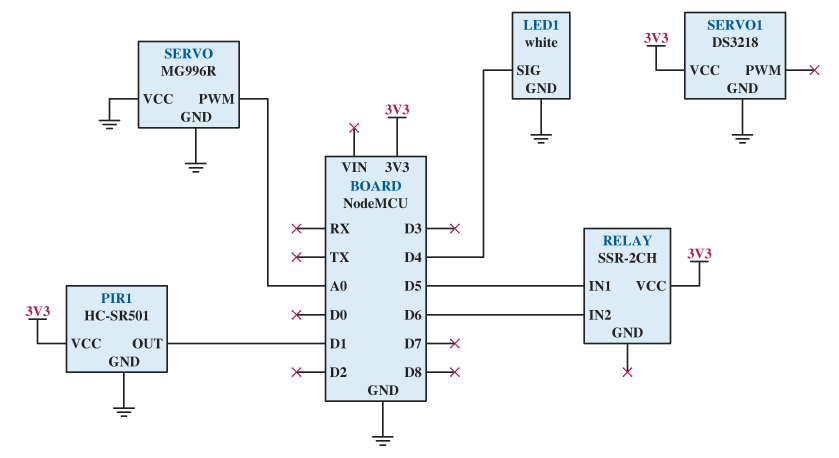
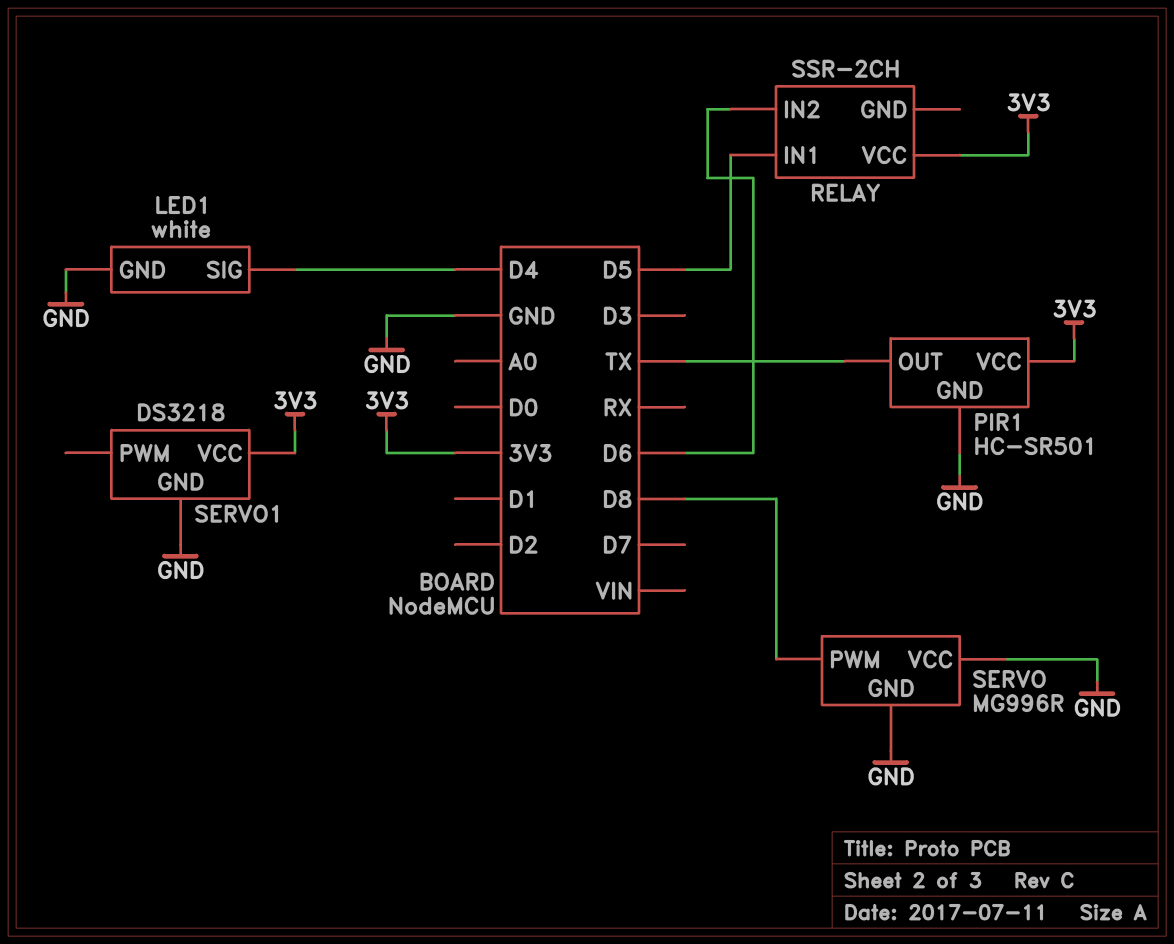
PIR1 pin OUT: D1 -> TX
SERVO pin PWM: A0 -> D8

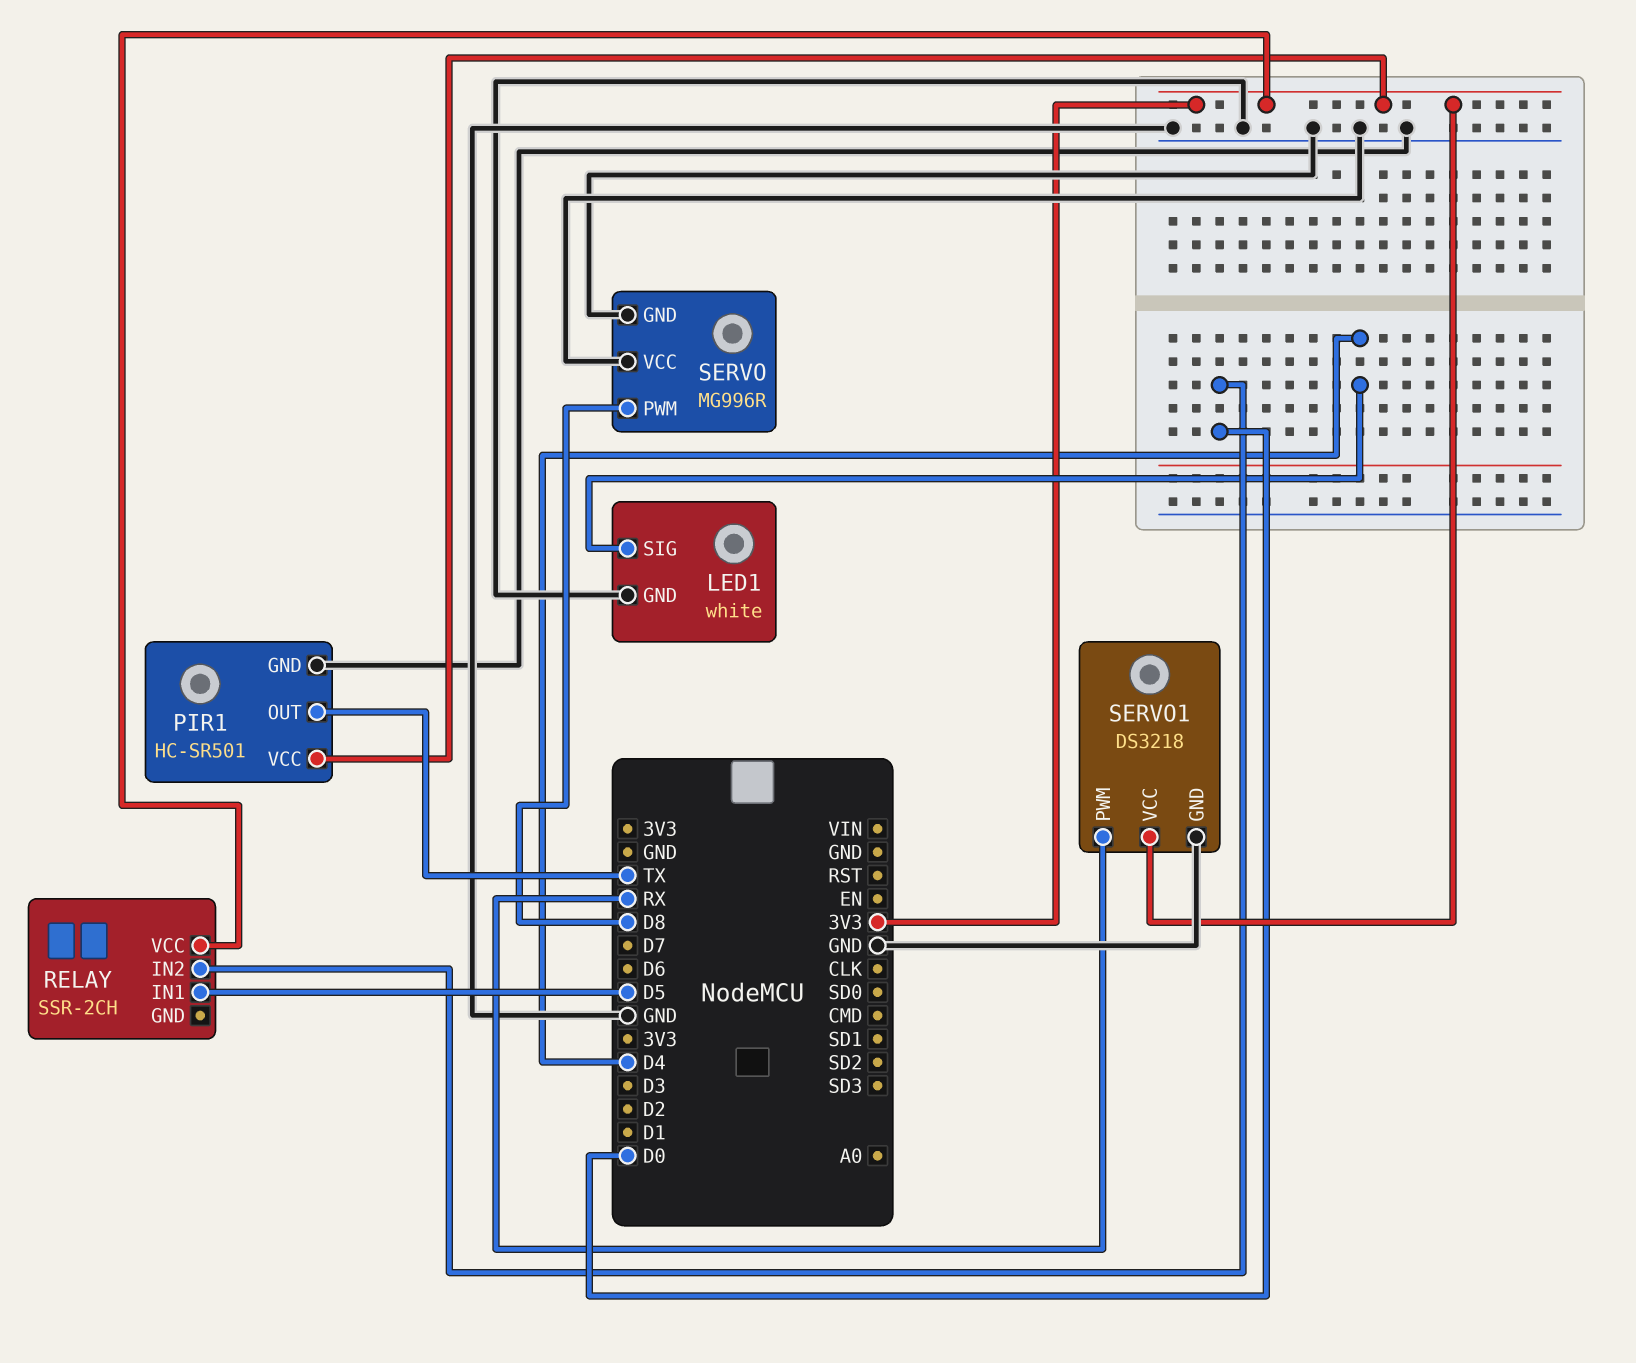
RELAY pin IN2: D6 -> D0
SERVO1 pin PWM: none -> RX

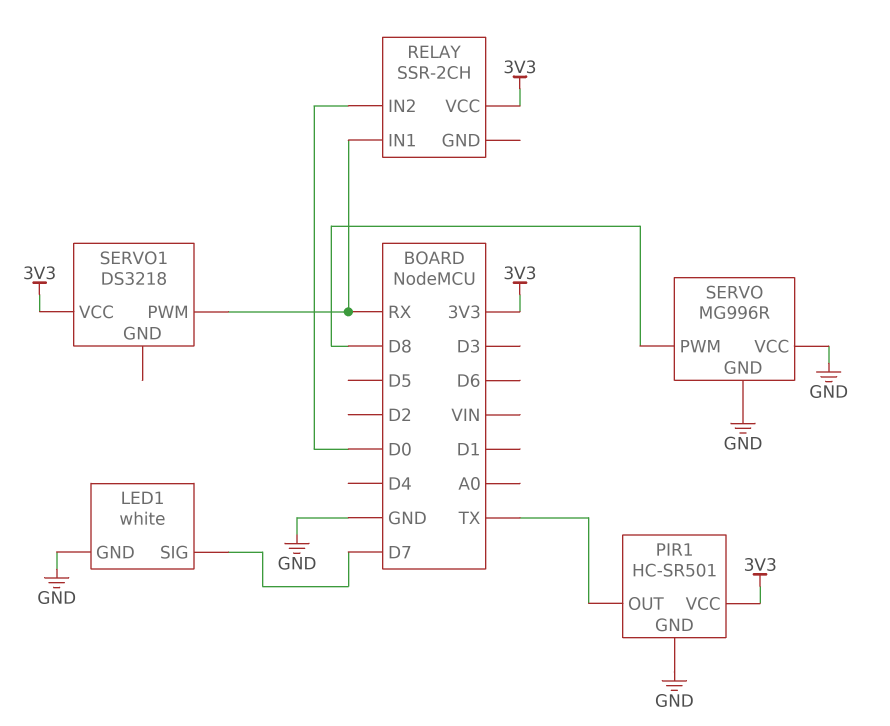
LED1 pin SIG: D4 -> D7
RELAY pin IN1: D5 -> RX
SERVO1 pin GND: GND -> none

